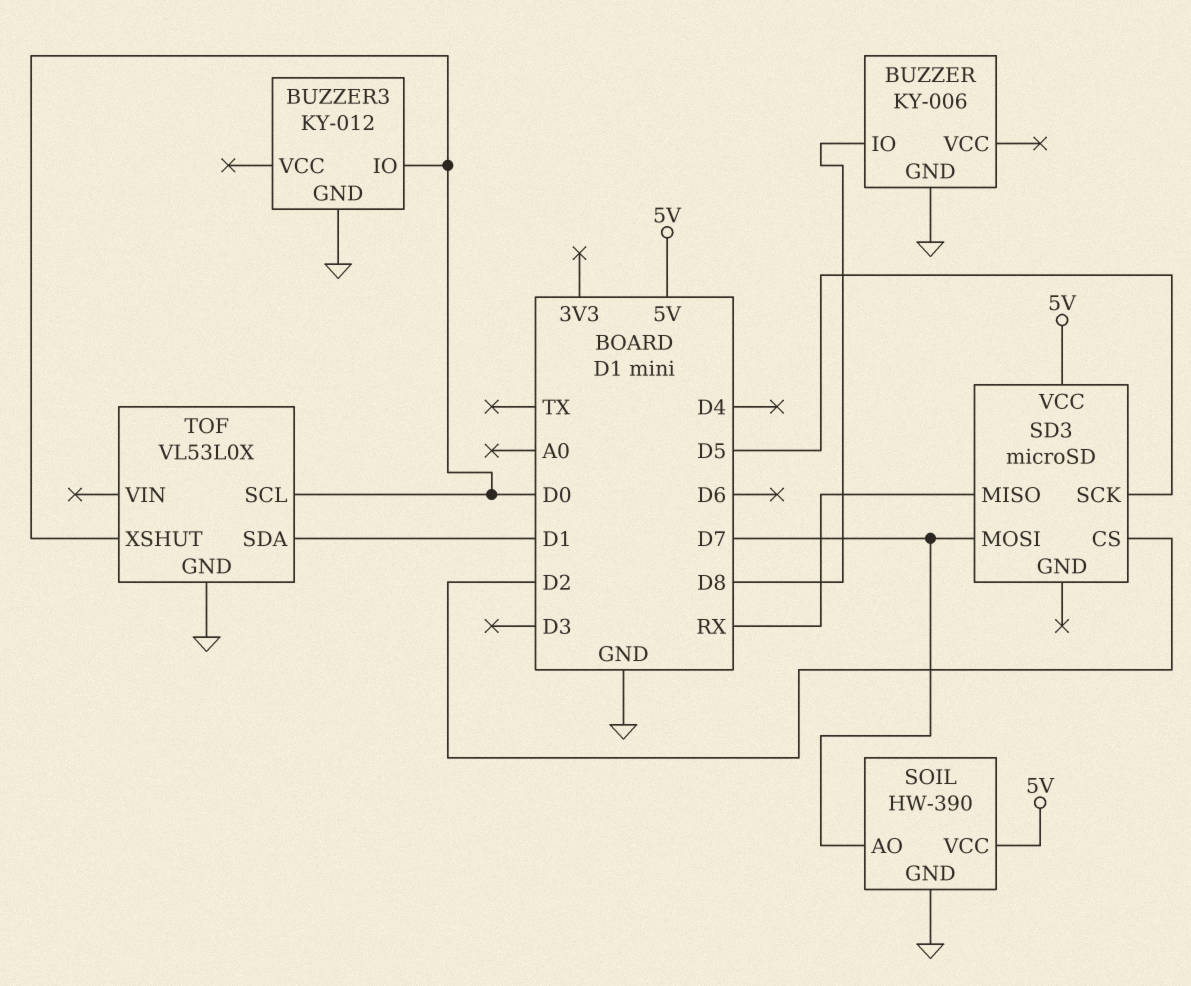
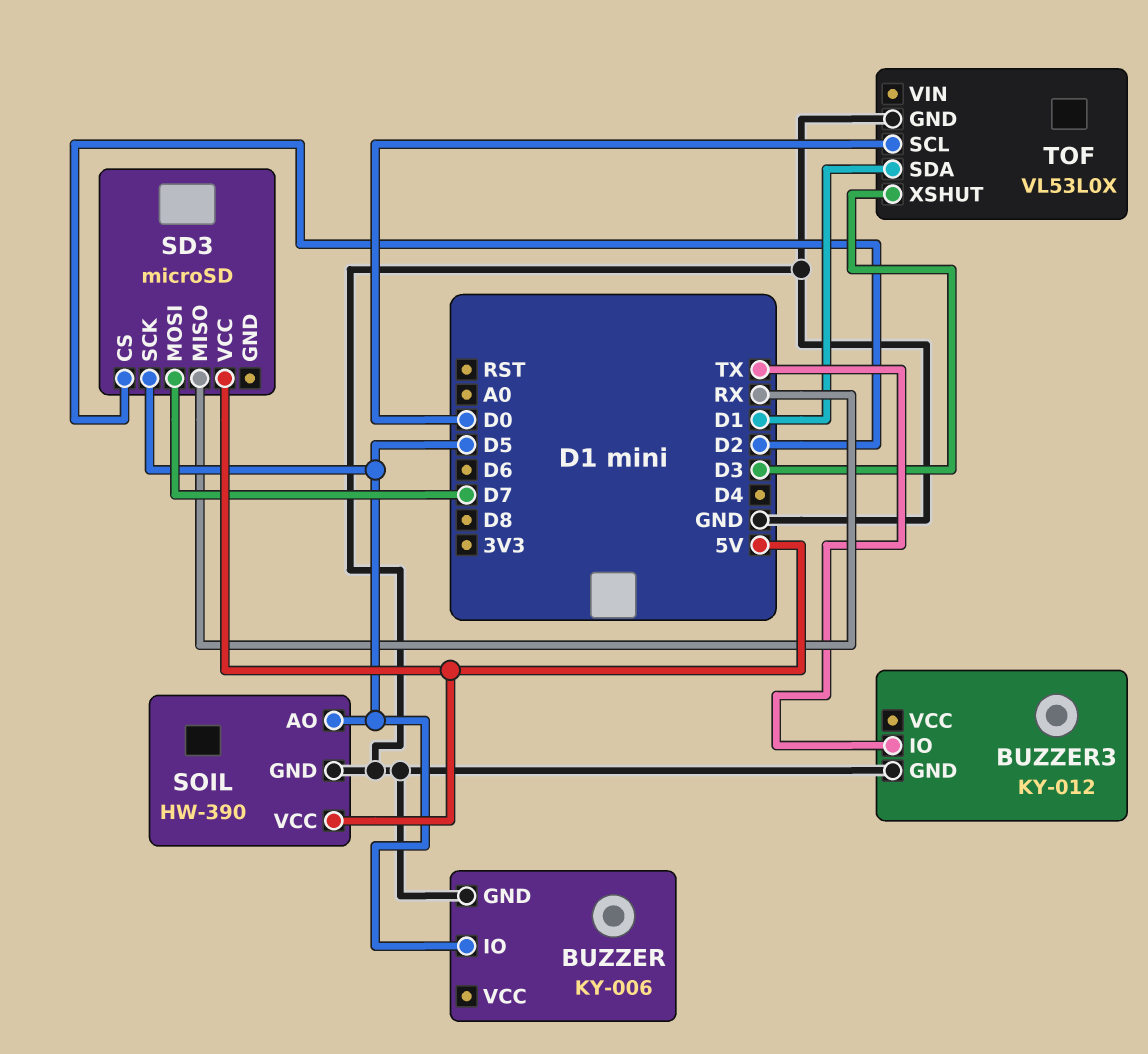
BUZZER pin IO: D8 -> D5
BUZZER3 pin IO: D0 -> TX
SOIL pin AO: D7 -> D5
TOF pin XSHUT: D0 -> D3

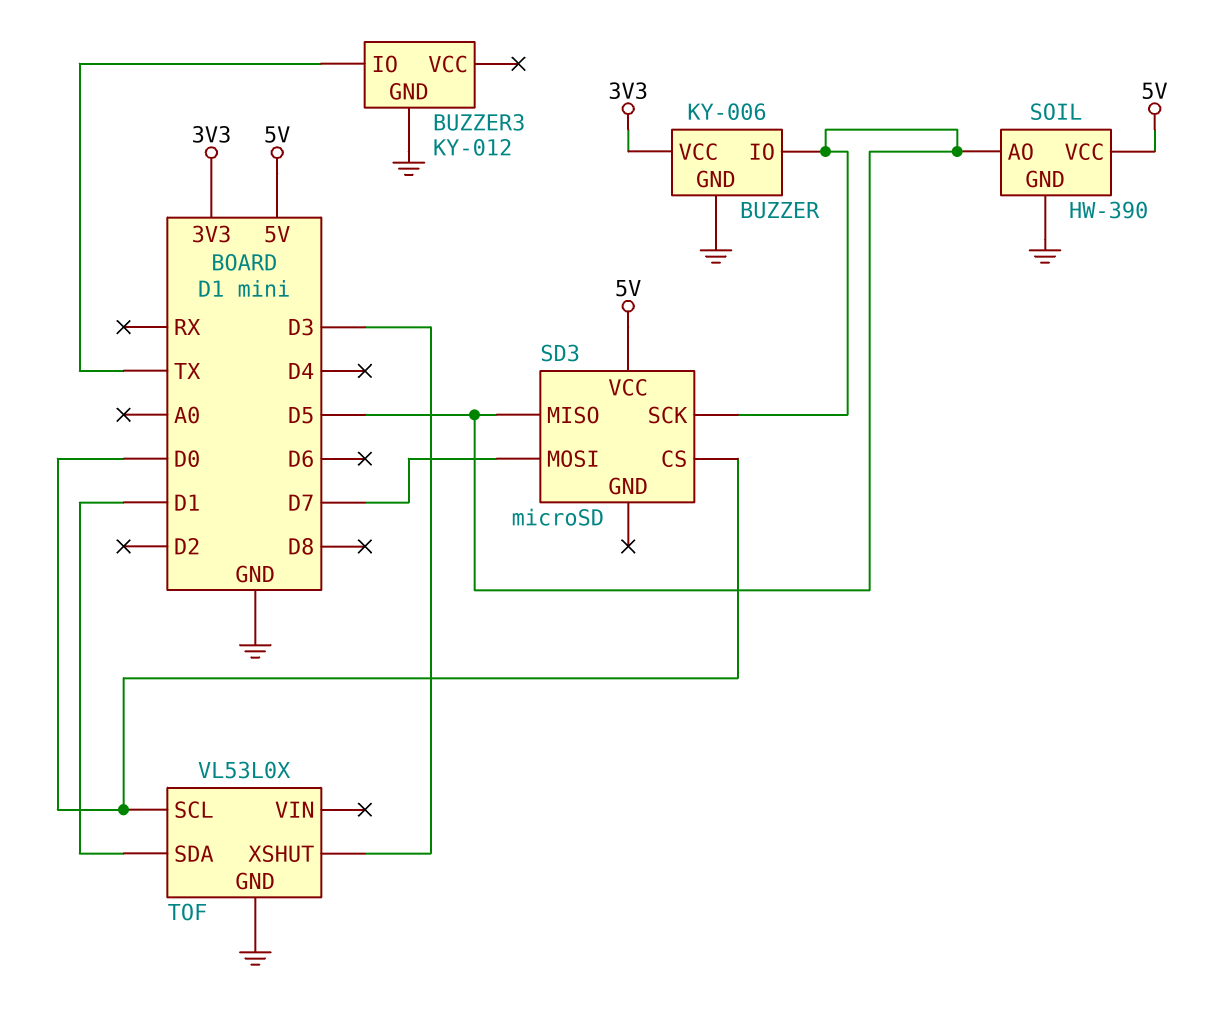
BUZZER pin VCC: none -> 3V3
SD3 pin CS: D2 -> D0
SD3 pin MISO: RX -> D5

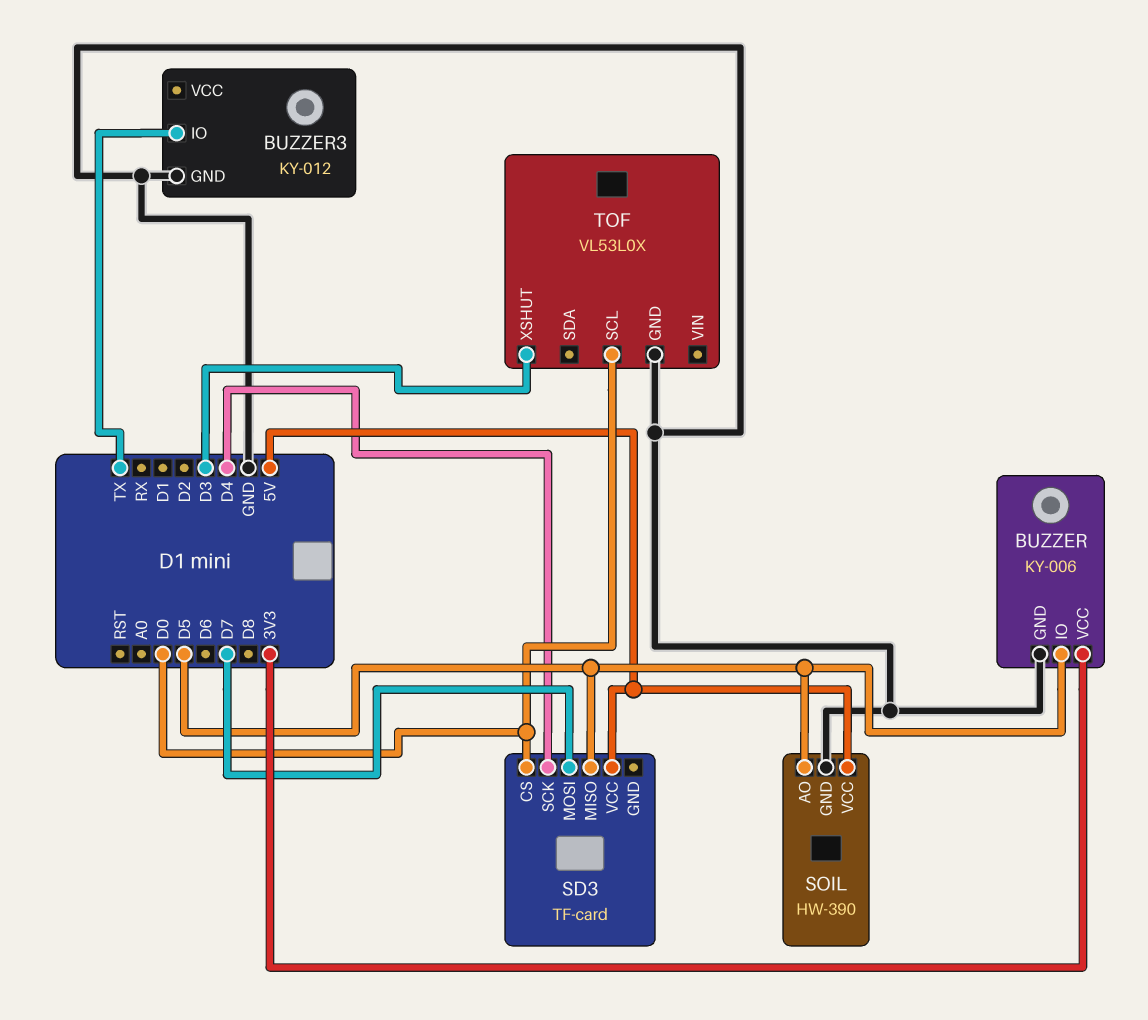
SD3: microSD -> TF-card
SD3 pin SCK: D5 -> D4
TOF pin SDA: D1 -> none

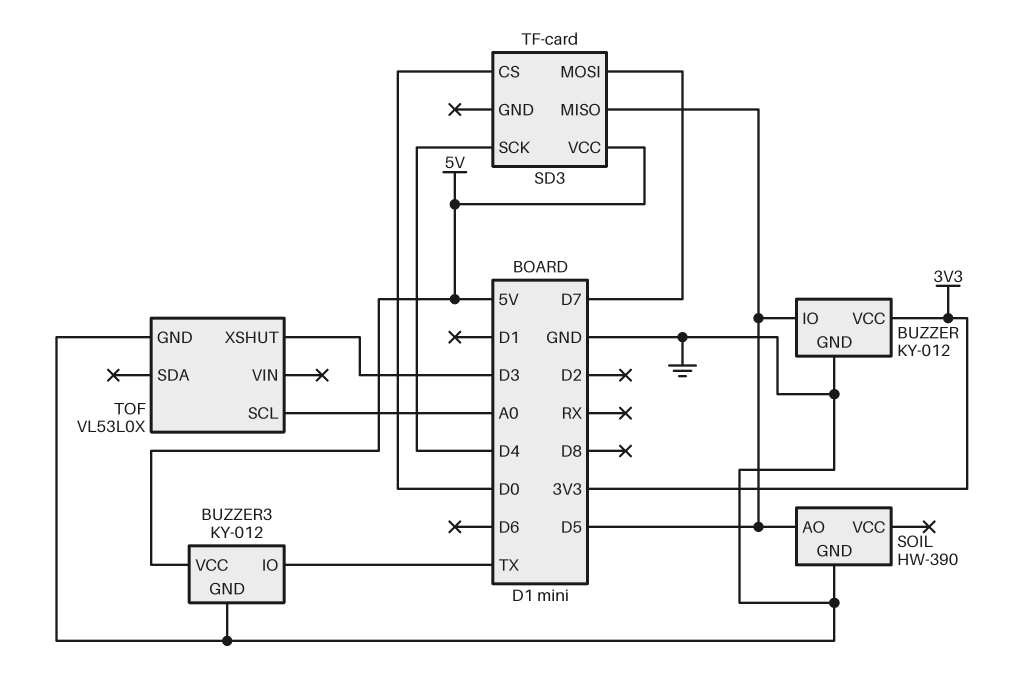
BUZZER: KY-006 -> KY-012
BUZZER3 pin VCC: none -> 5V
SOIL pin VCC: 5V -> none
TOF pin SCL: D0 -> A0

